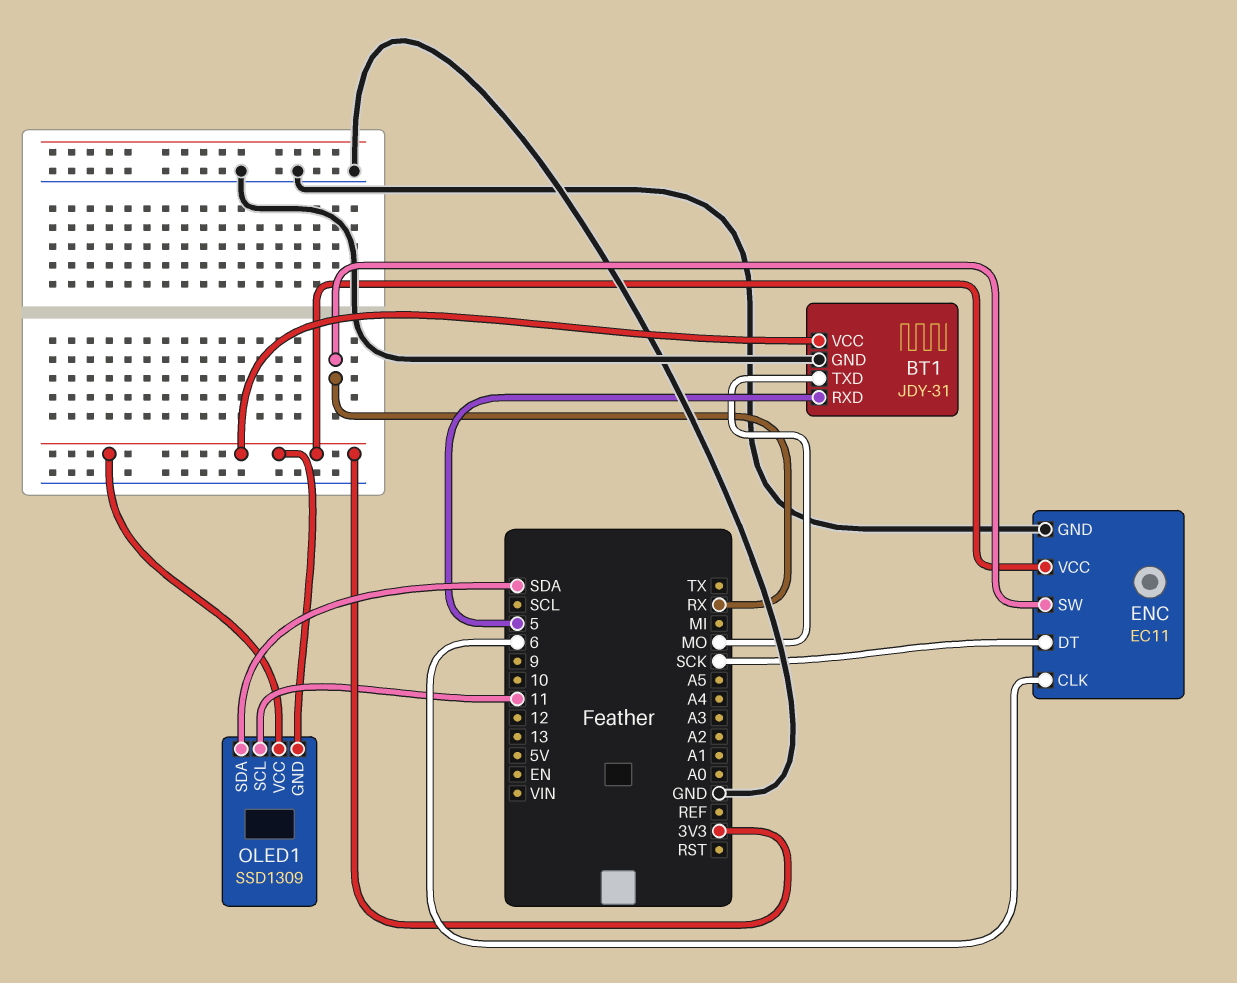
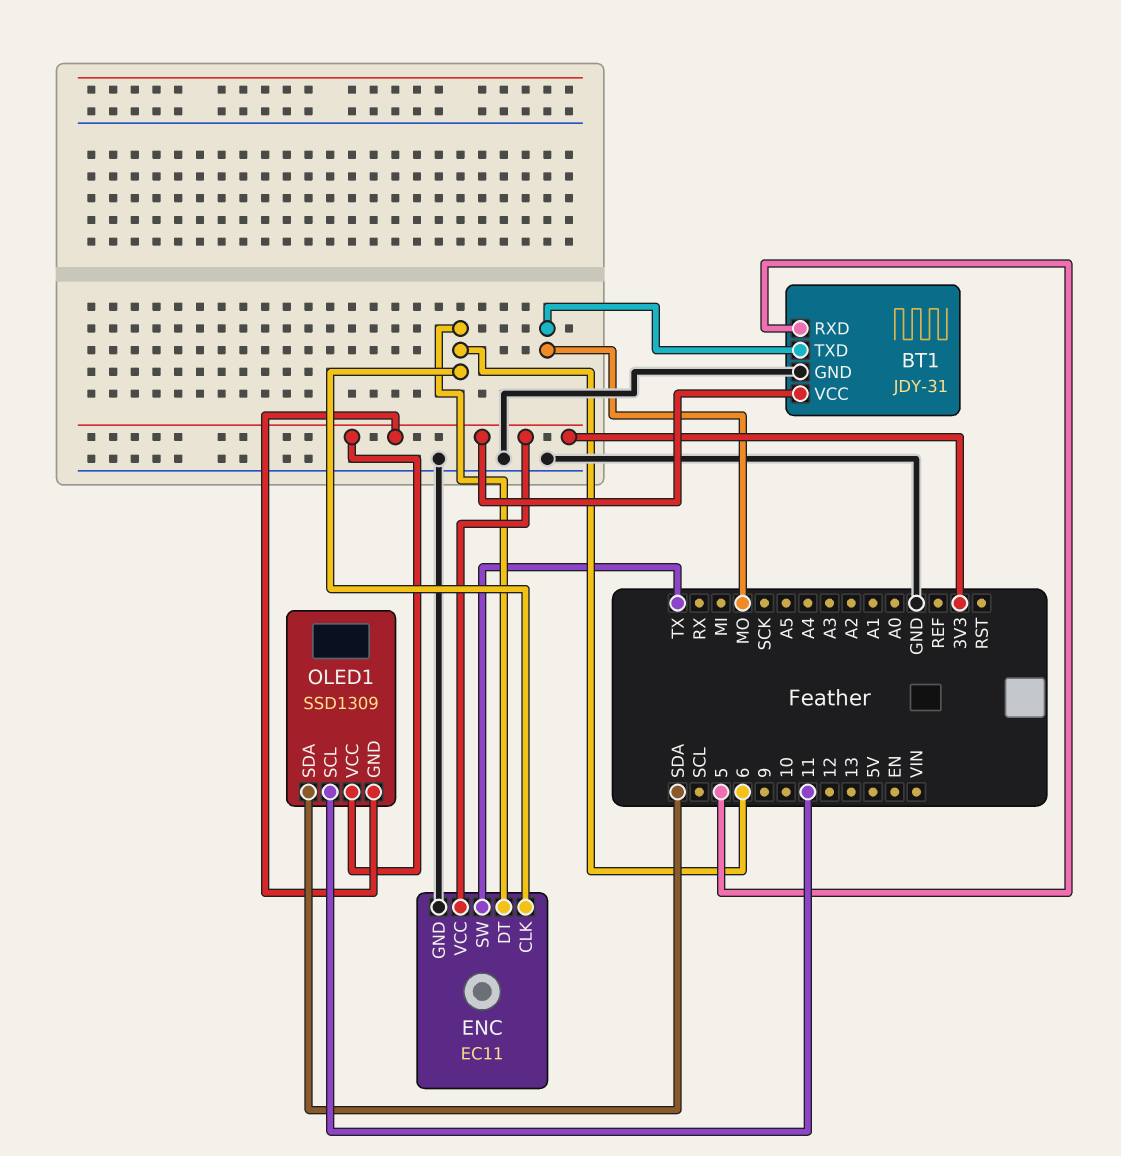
ENC pin DT: SCK -> 6
ENC pin SW: RX -> TX

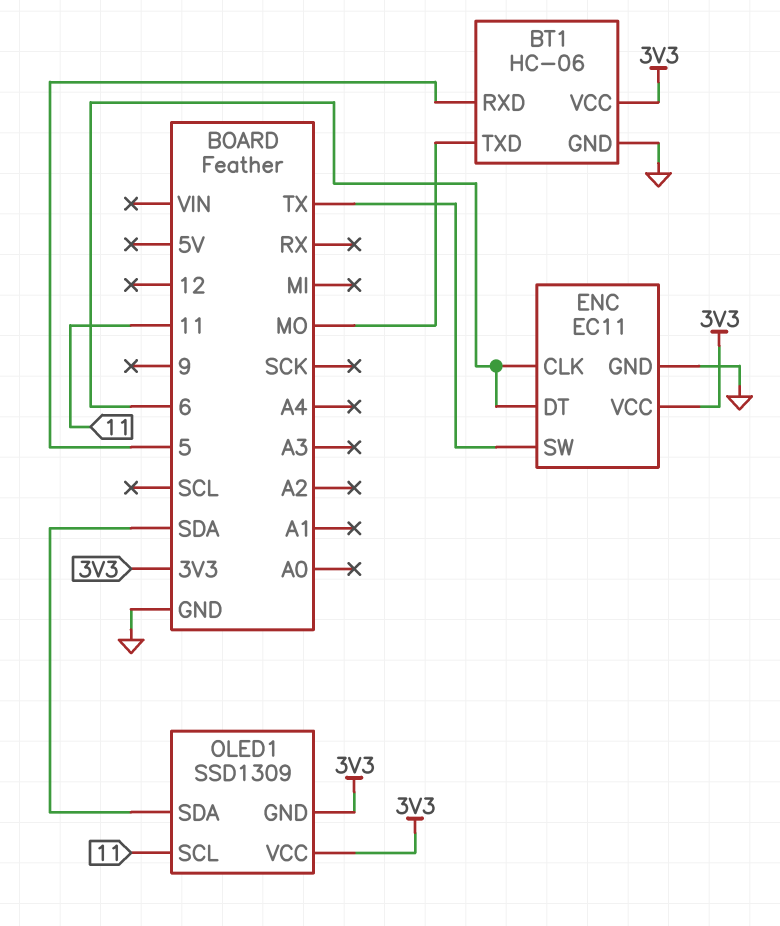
BT1: JDY-31 -> HC-06

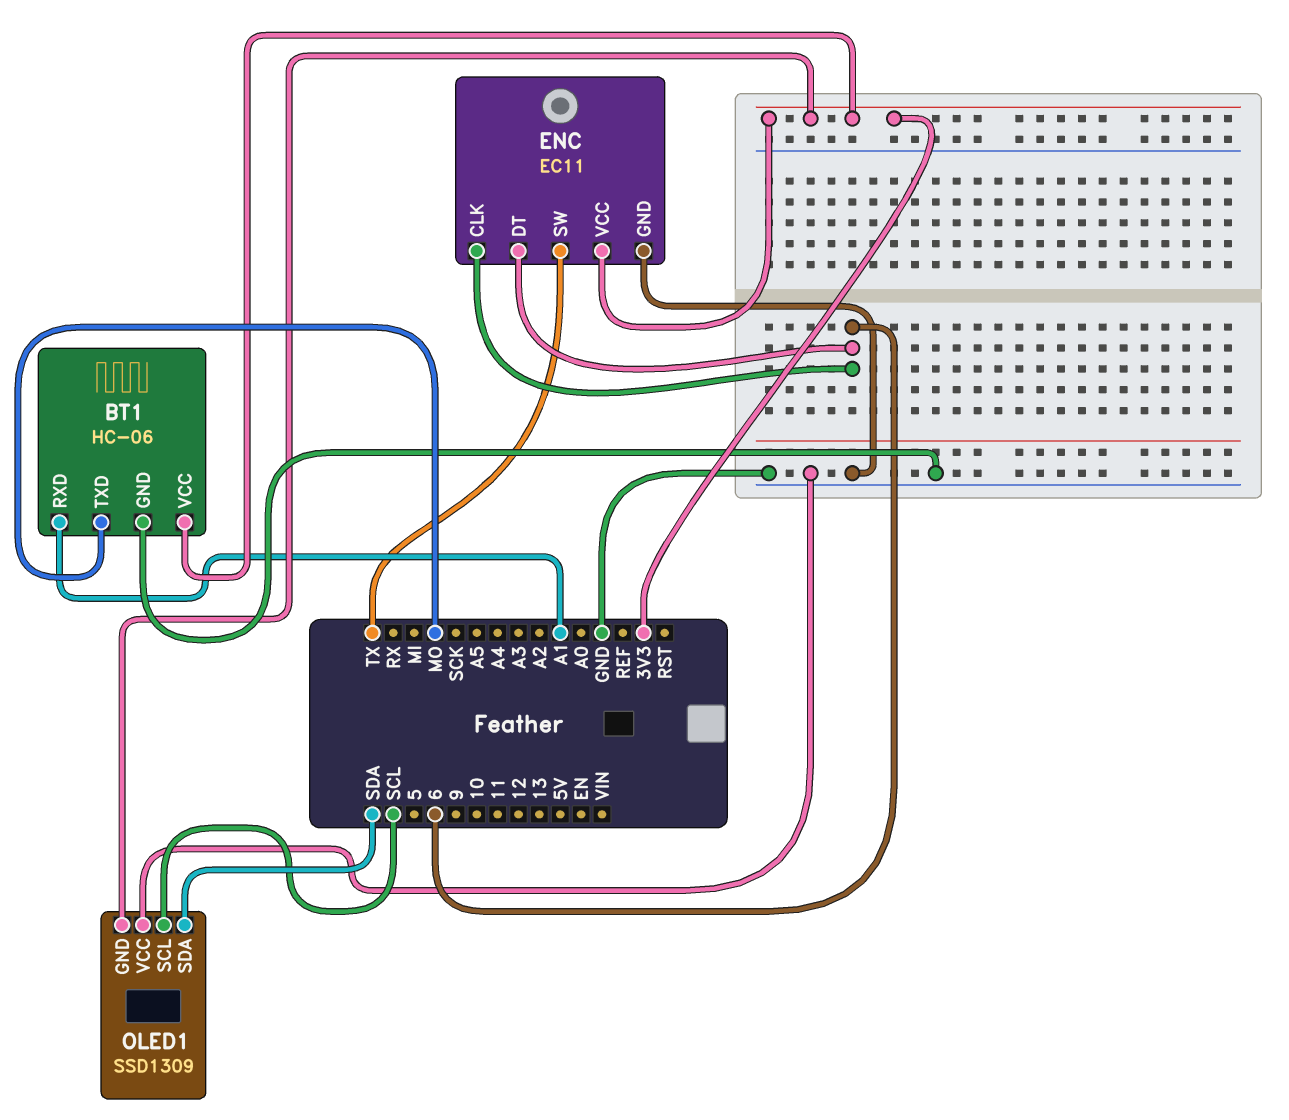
BT1 pin RXD: 5 -> A1
OLED1 pin SCL: 11 -> SCL
OLED1 pin VCC: 3V3 -> GND

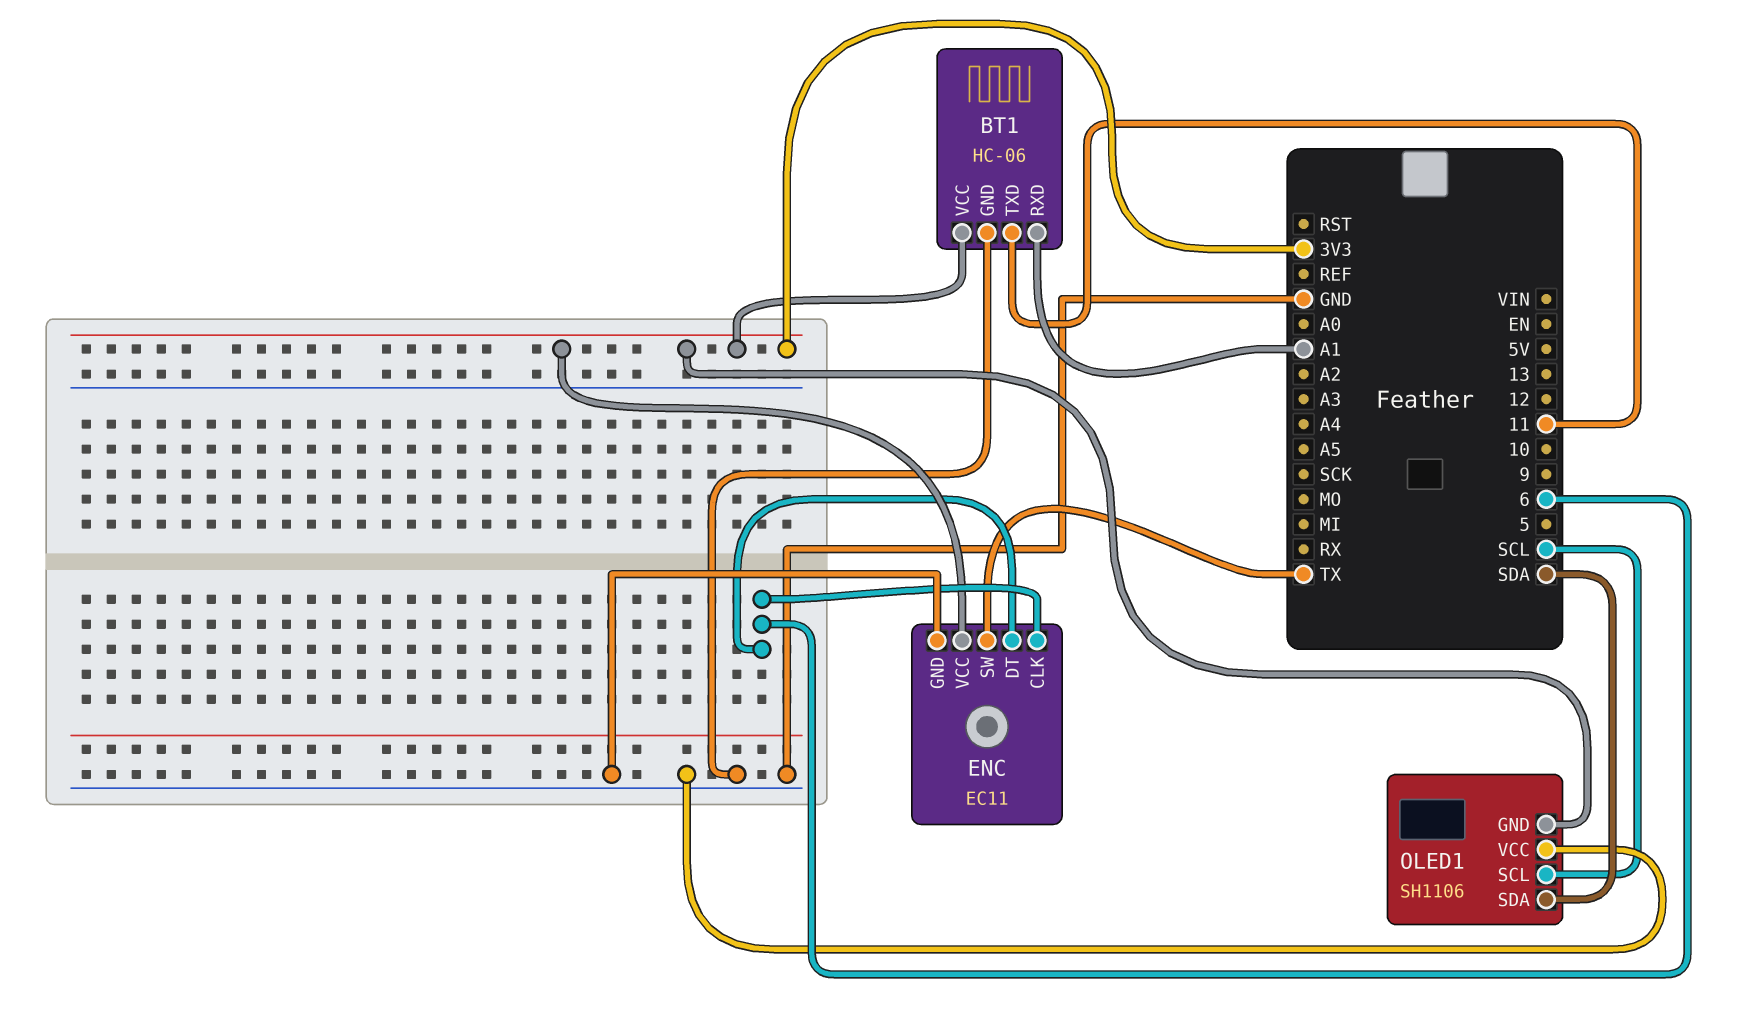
BT1 pin TXD: MO -> 11
OLED1: SSD1309 -> SH1106

